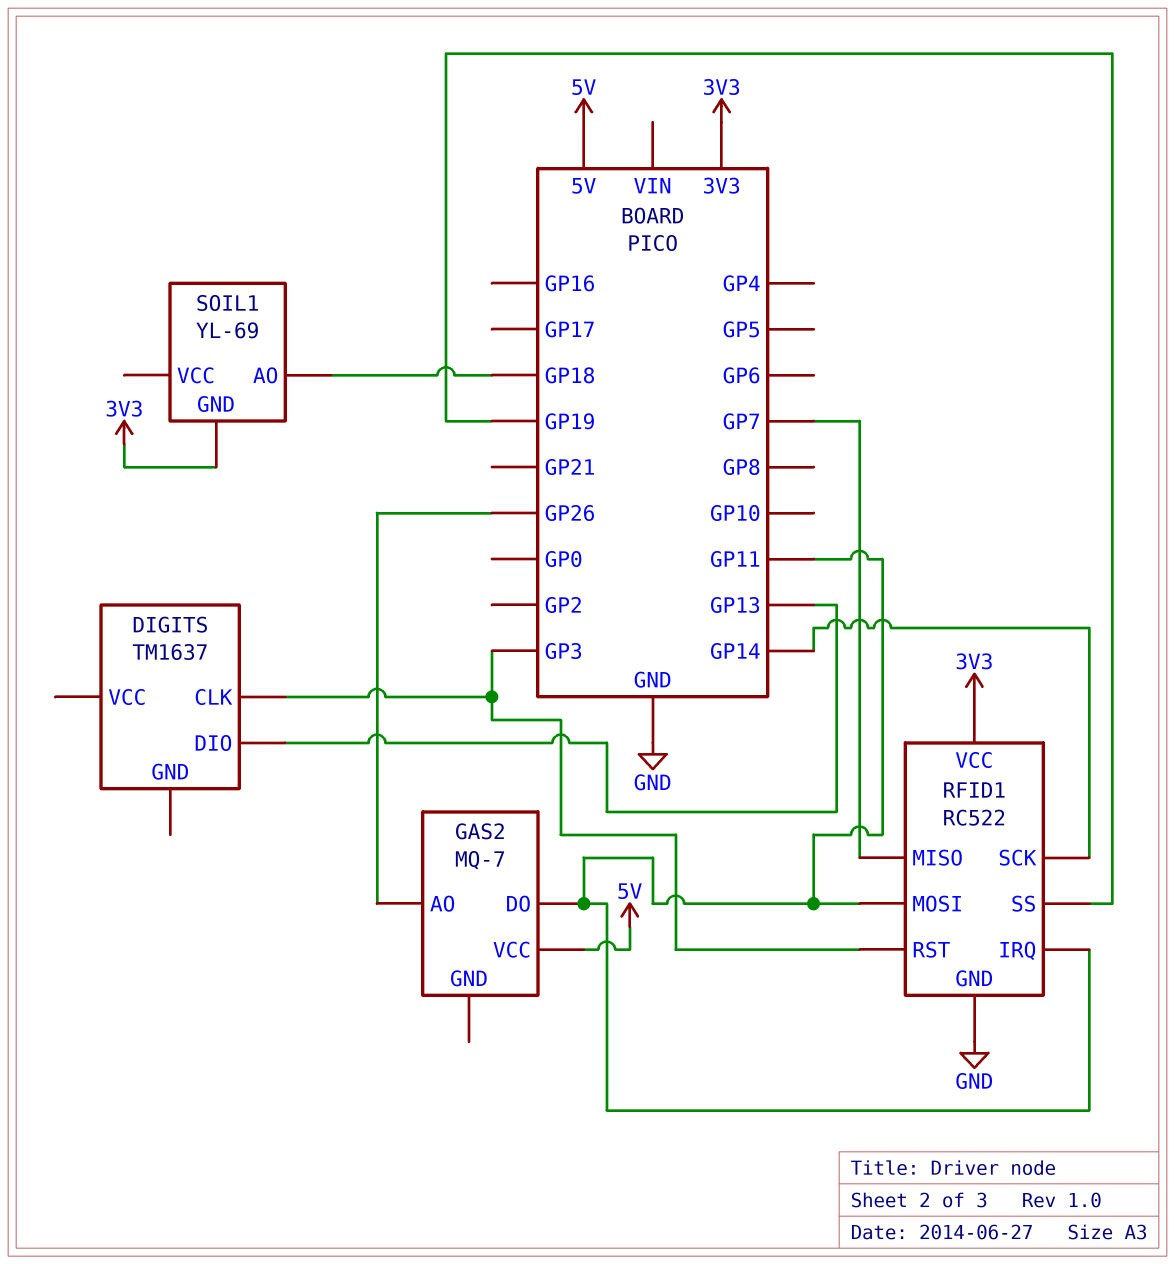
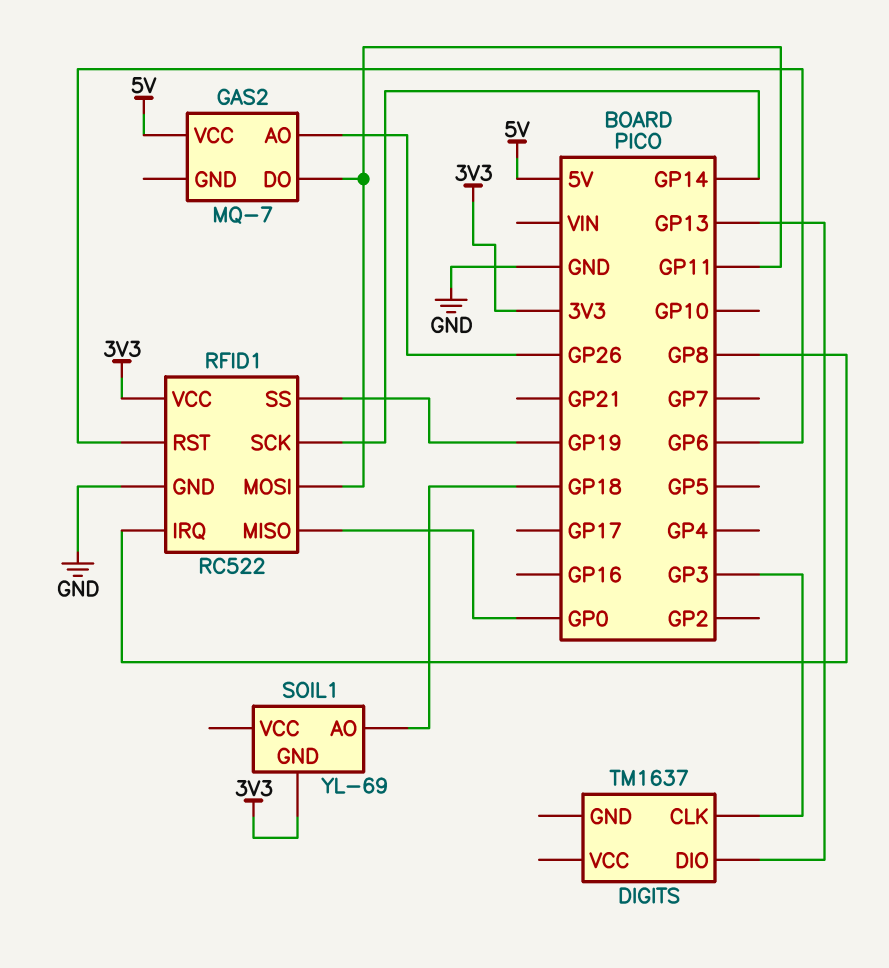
RFID1 pin IRQ: GP11 -> GP8
RFID1 pin MISO: GP7 -> GP0
RFID1 pin RST: GP3 -> GP6

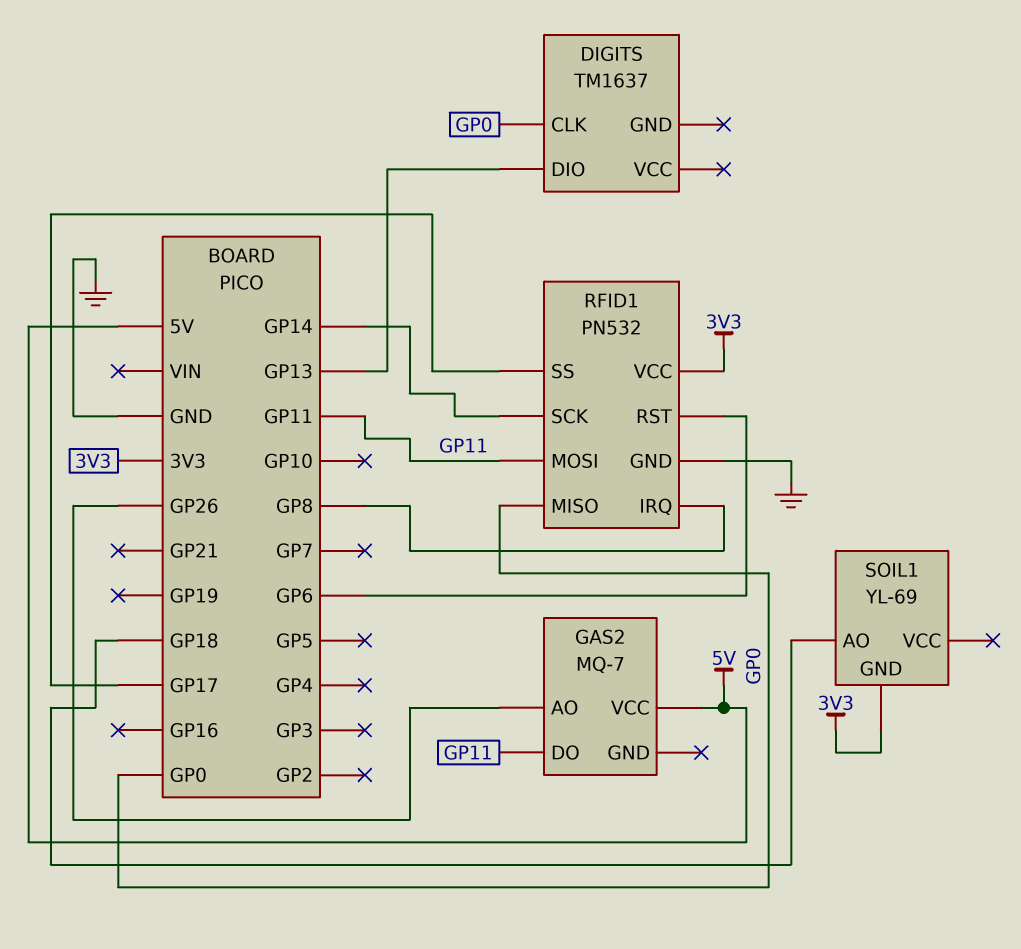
DIGITS pin CLK: GP3 -> GP0
RFID1: RC522 -> PN532
RFID1 pin SS: GP19 -> GP17

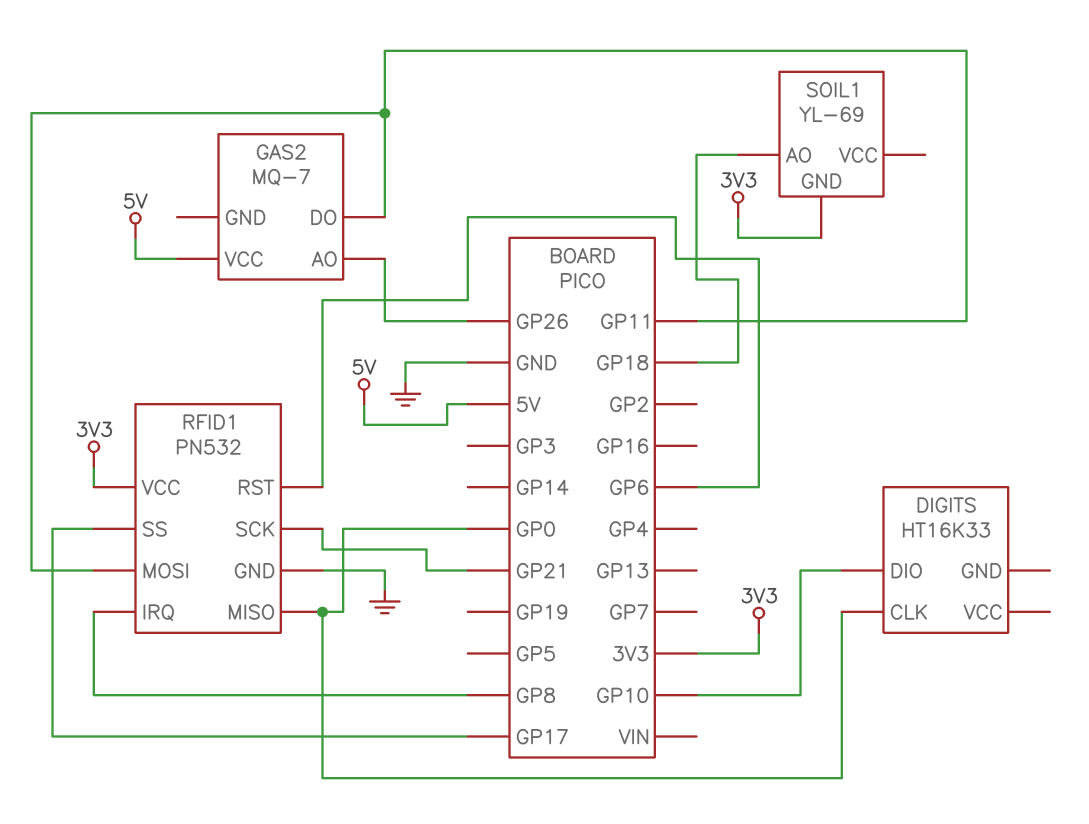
DIGITS: TM1637 -> HT16K33
DIGITS pin DIO: GP13 -> GP10
RFID1 pin SCK: GP14 -> GP21

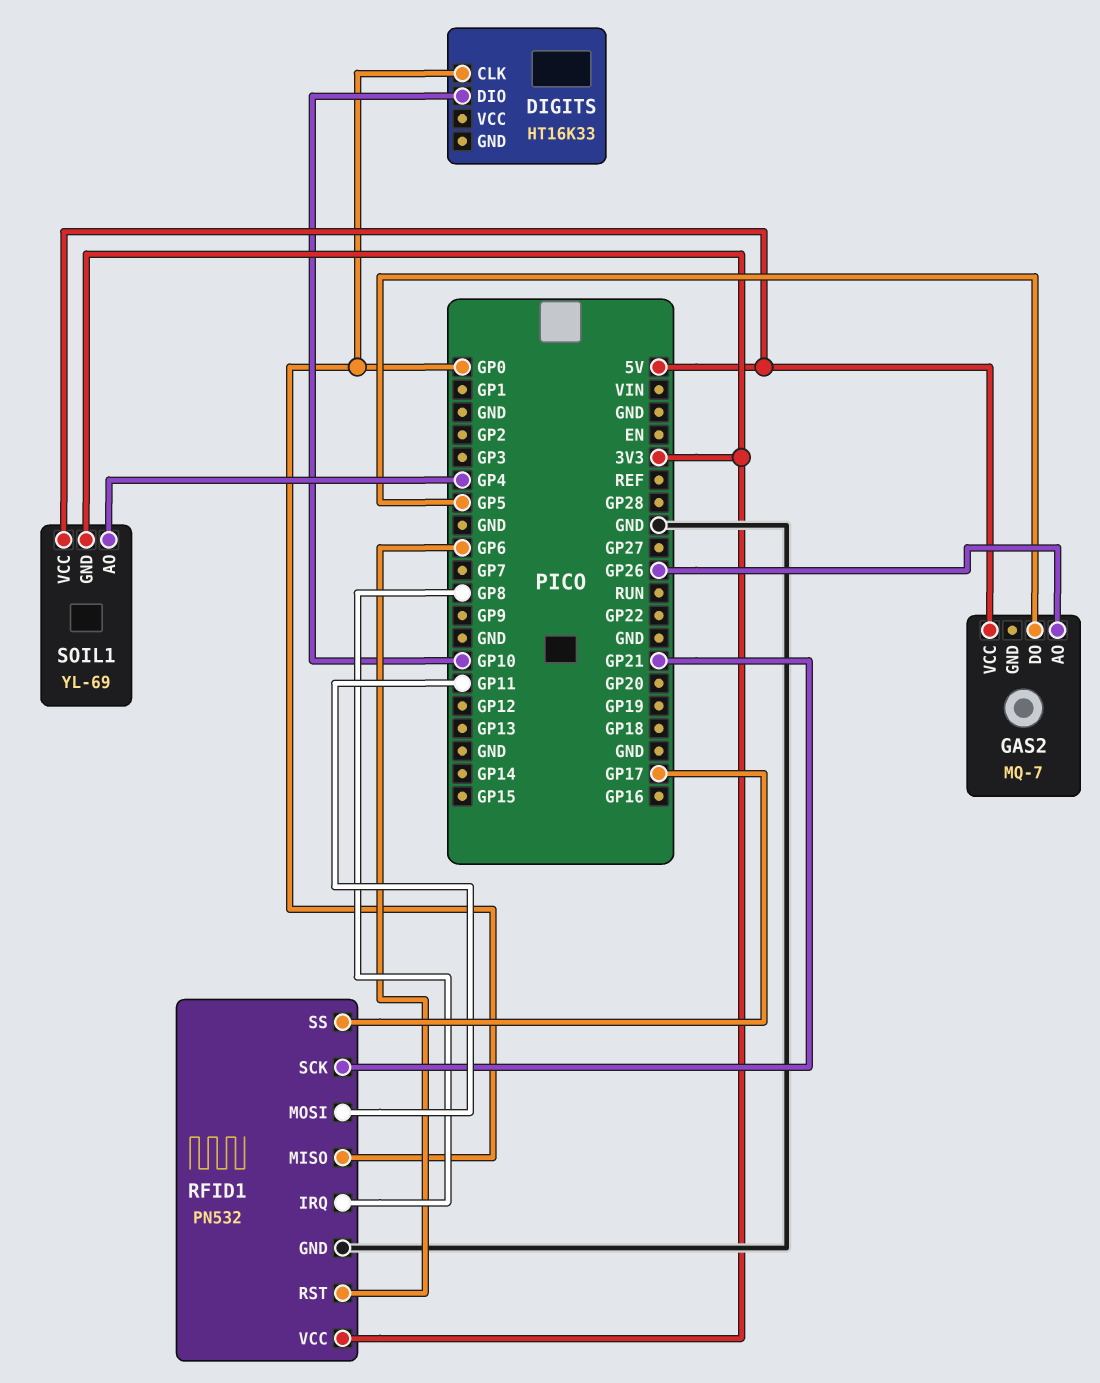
GAS2 pin DO: GP11 -> GP5
SOIL1 pin AO: GP18 -> GP4
SOIL1 pin VCC: none -> 5V

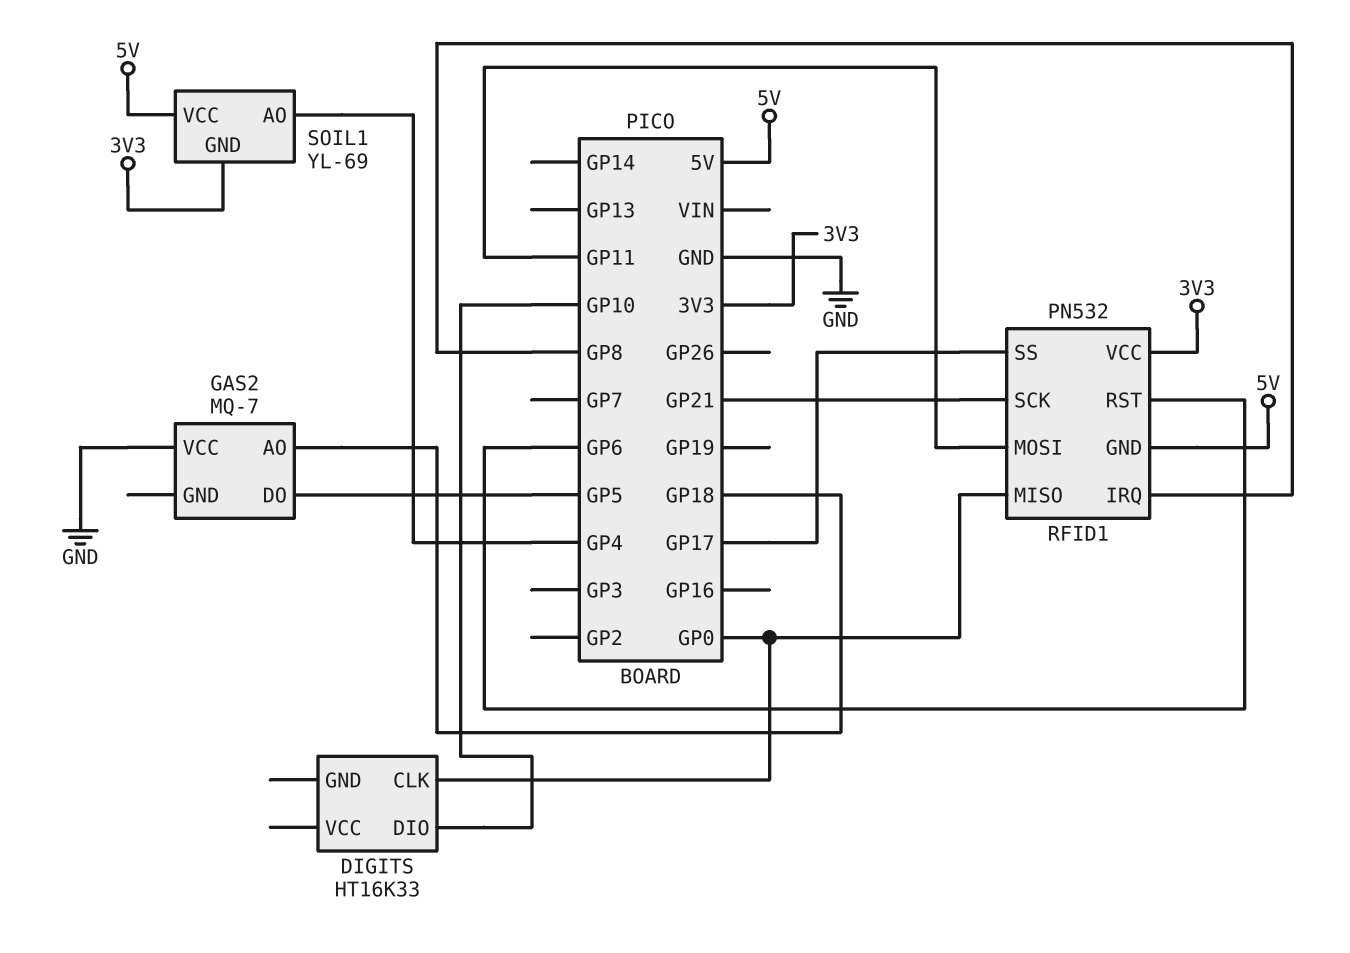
GAS2 pin AO: GP26 -> GP18
GAS2 pin VCC: 5V -> GND
RFID1 pin GND: GND -> 5V

